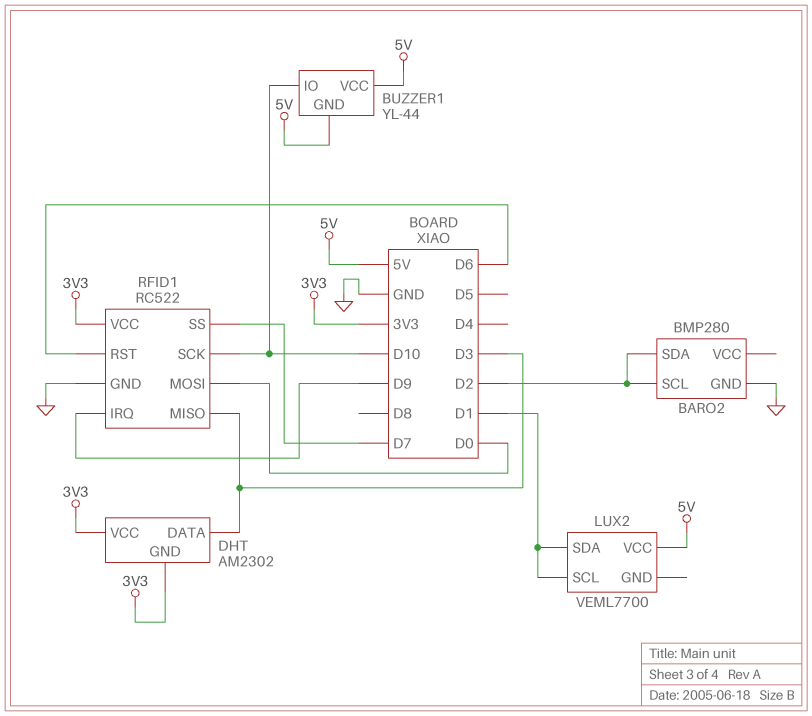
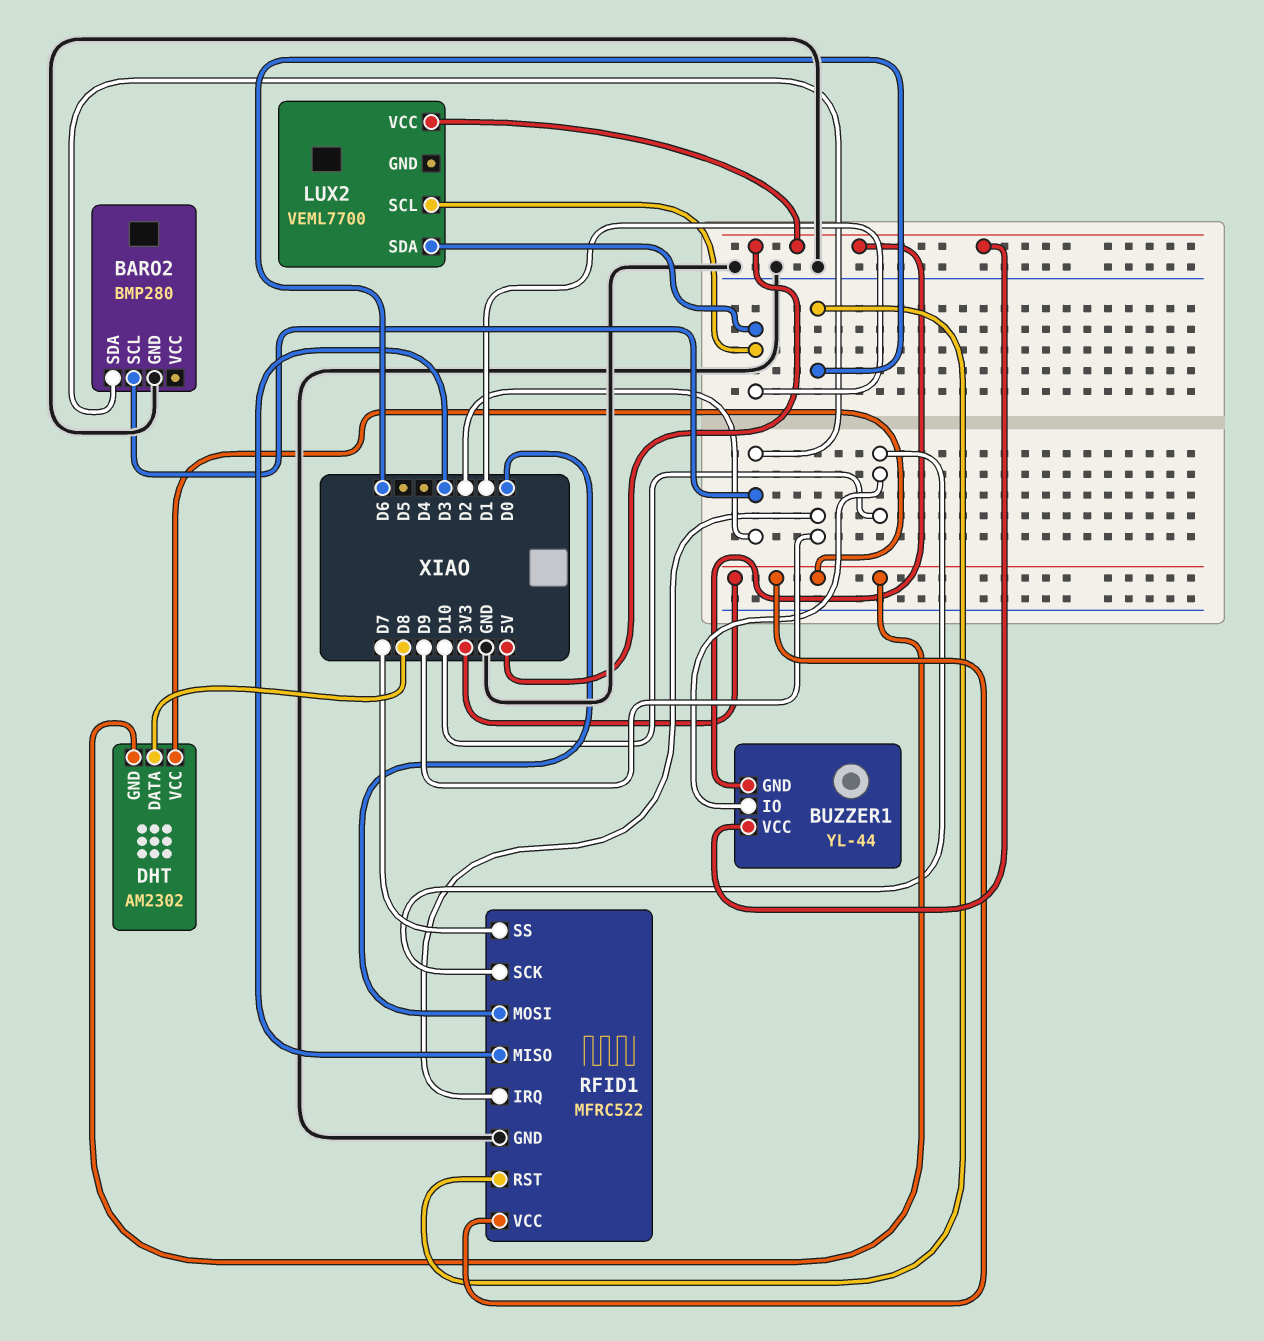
DHT pin DATA: D3 -> D8
RFID1: RC522 -> MFRC522

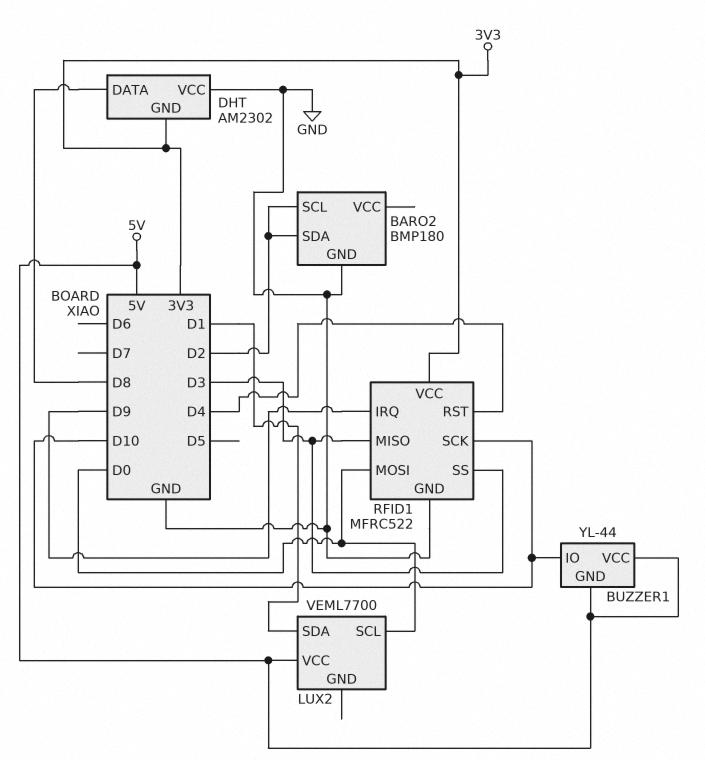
BARO2: BMP280 -> BMP180
DHT pin VCC: 3V3 -> GND
LUX2 pin SCL: D1 -> D0
RFID1 pin RST: D6 -> D4
RFID1 pin SS: D7 -> D3

